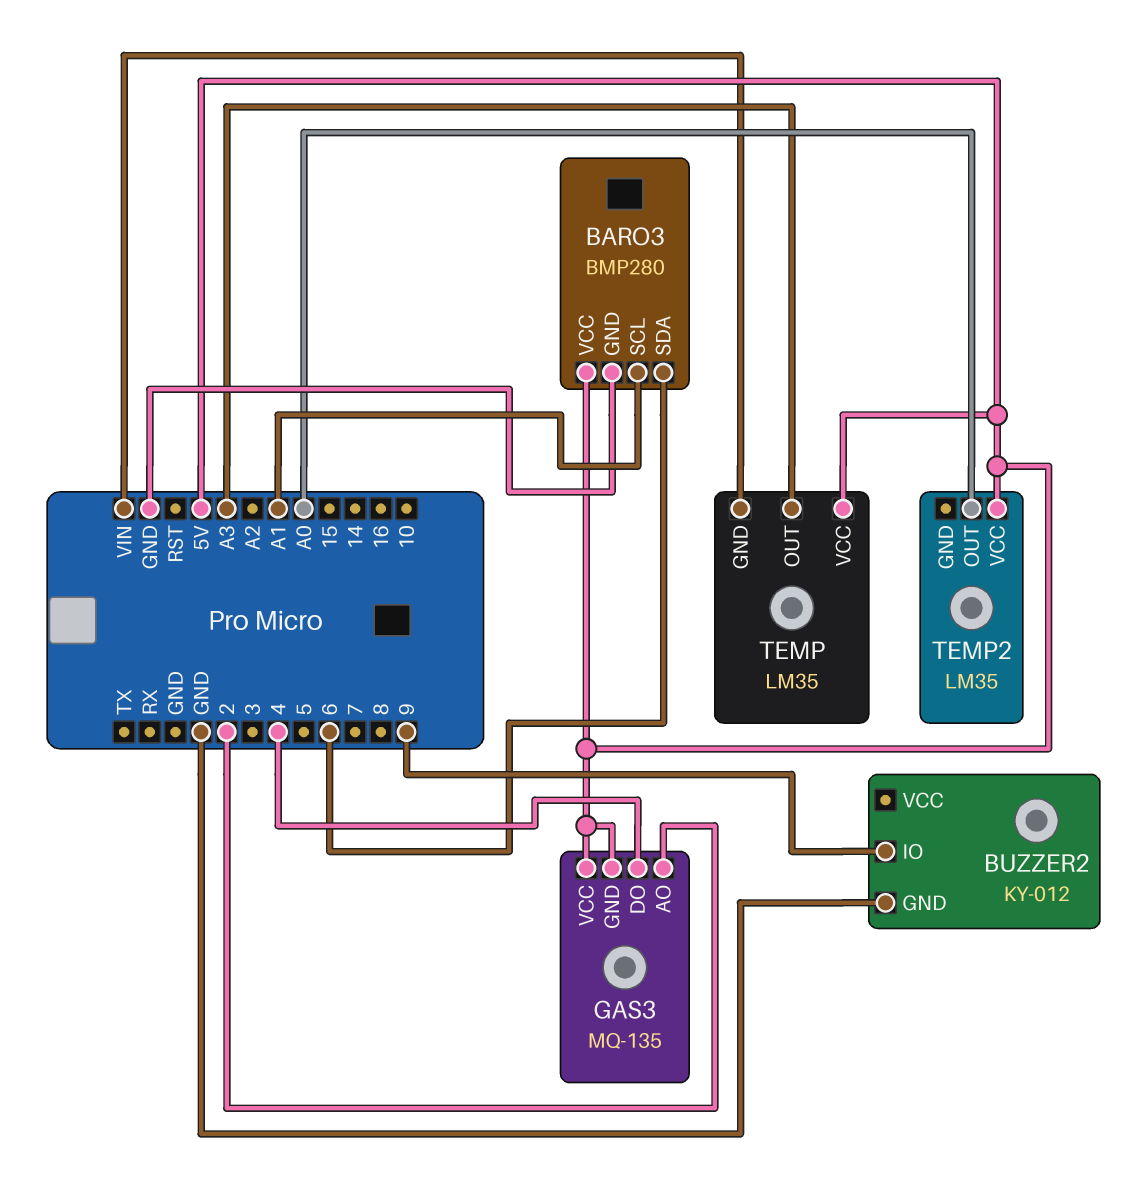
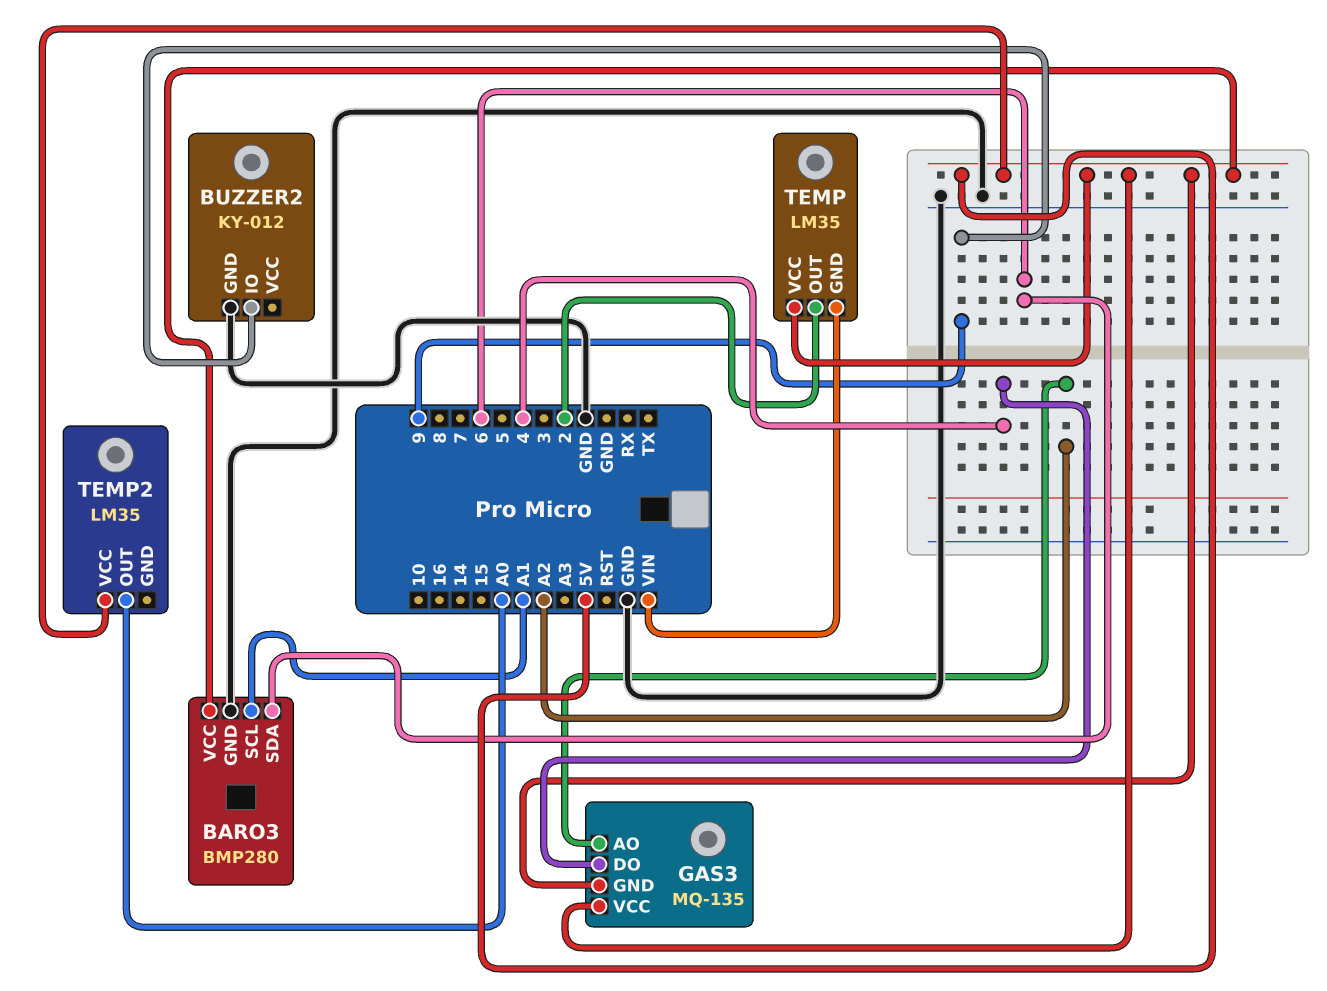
GAS3 pin AO: 2 -> A2
TEMP pin OUT: A3 -> 2

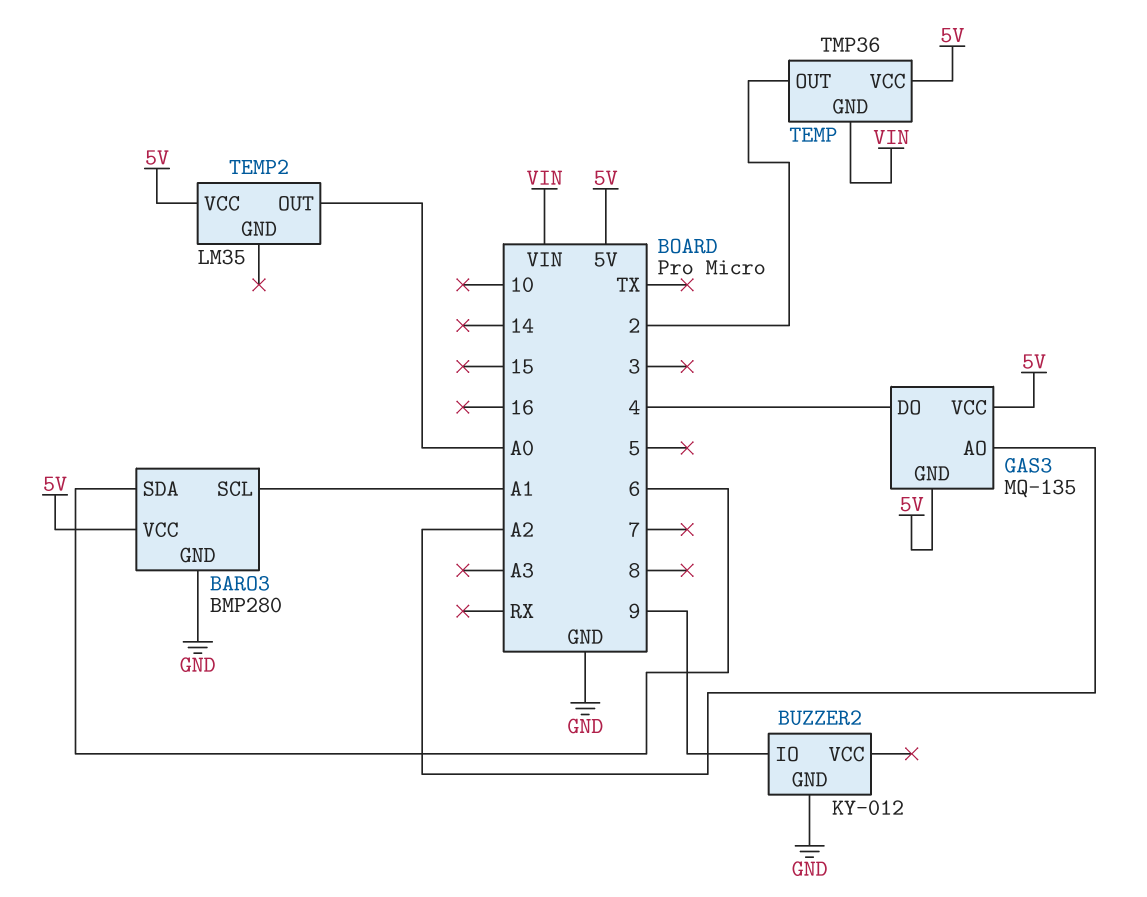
TEMP: LM35 -> TMP36

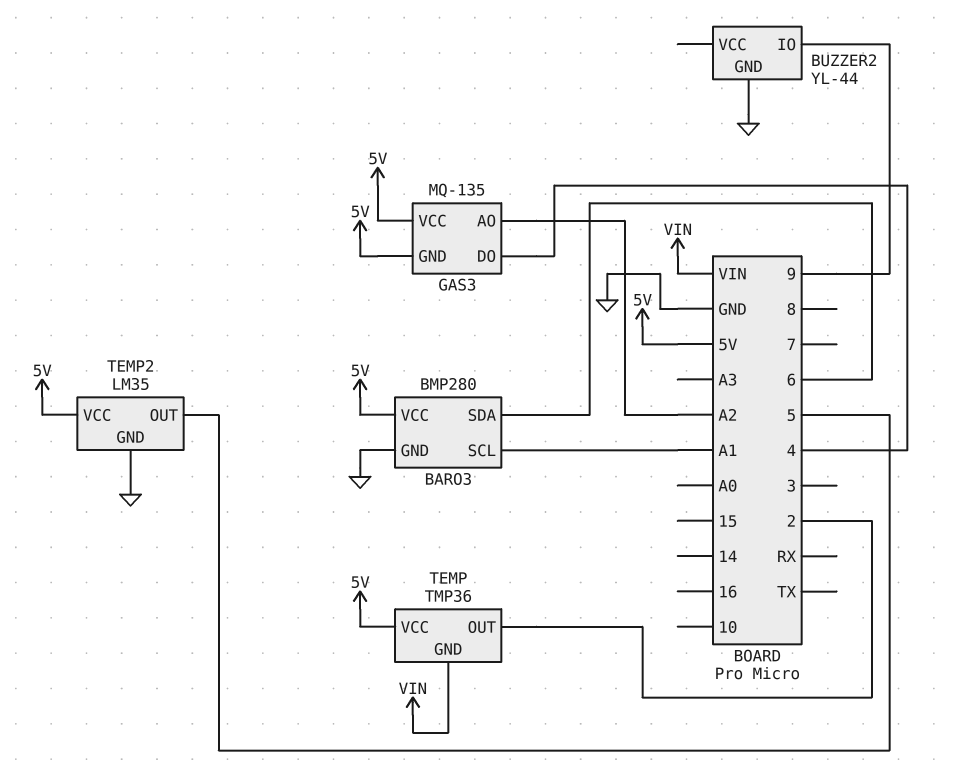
BUZZER2: KY-012 -> YL-44
TEMP2 pin GND: none -> GND
TEMP2 pin OUT: A0 -> 5

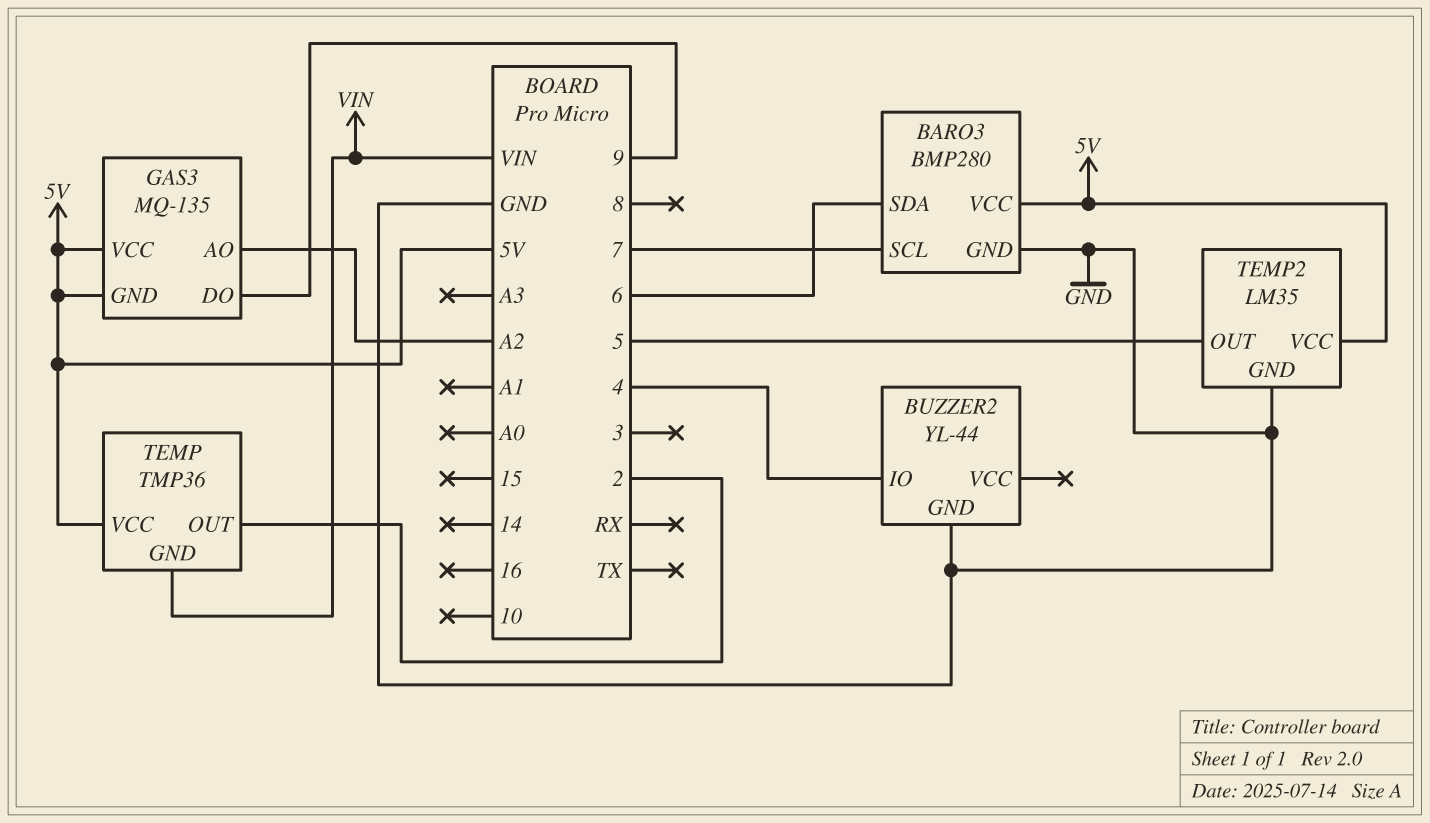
BARO3 pin SCL: A1 -> 7
BUZZER2 pin IO: 9 -> 4
GAS3 pin DO: 4 -> 9

